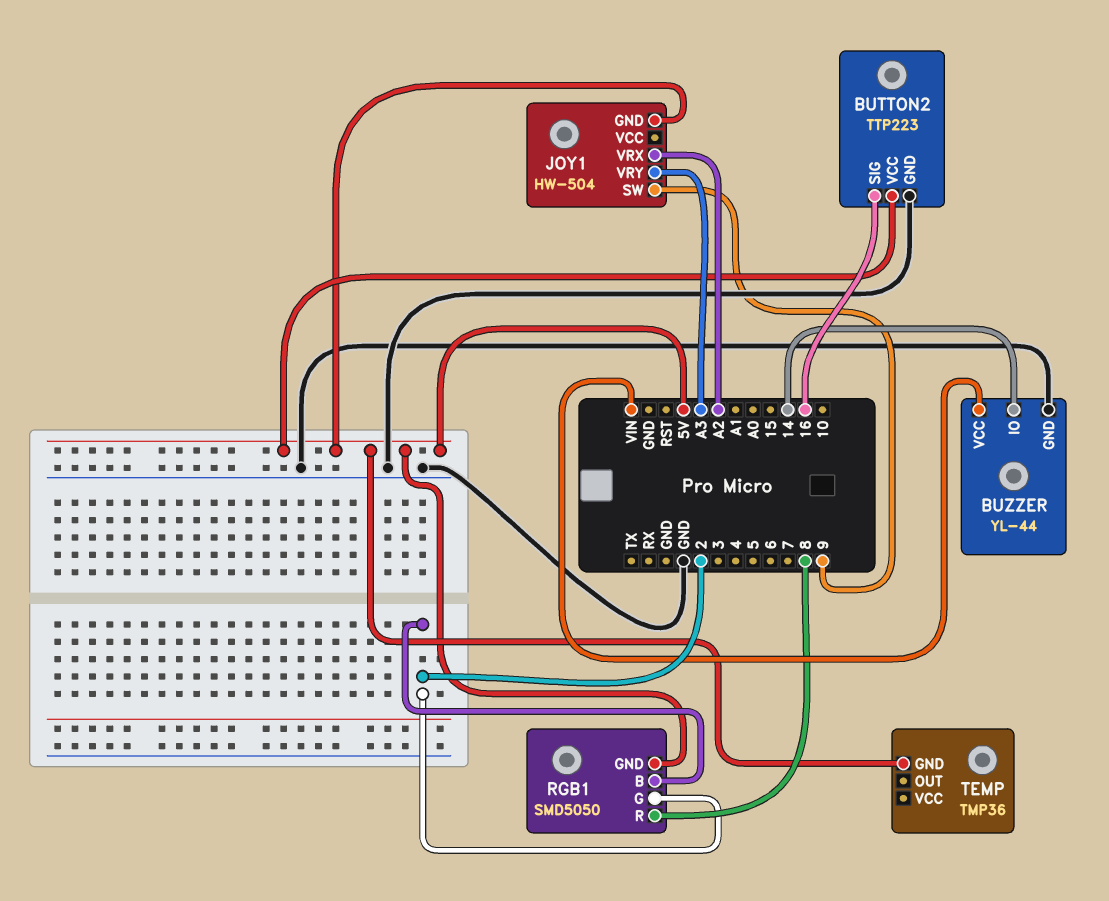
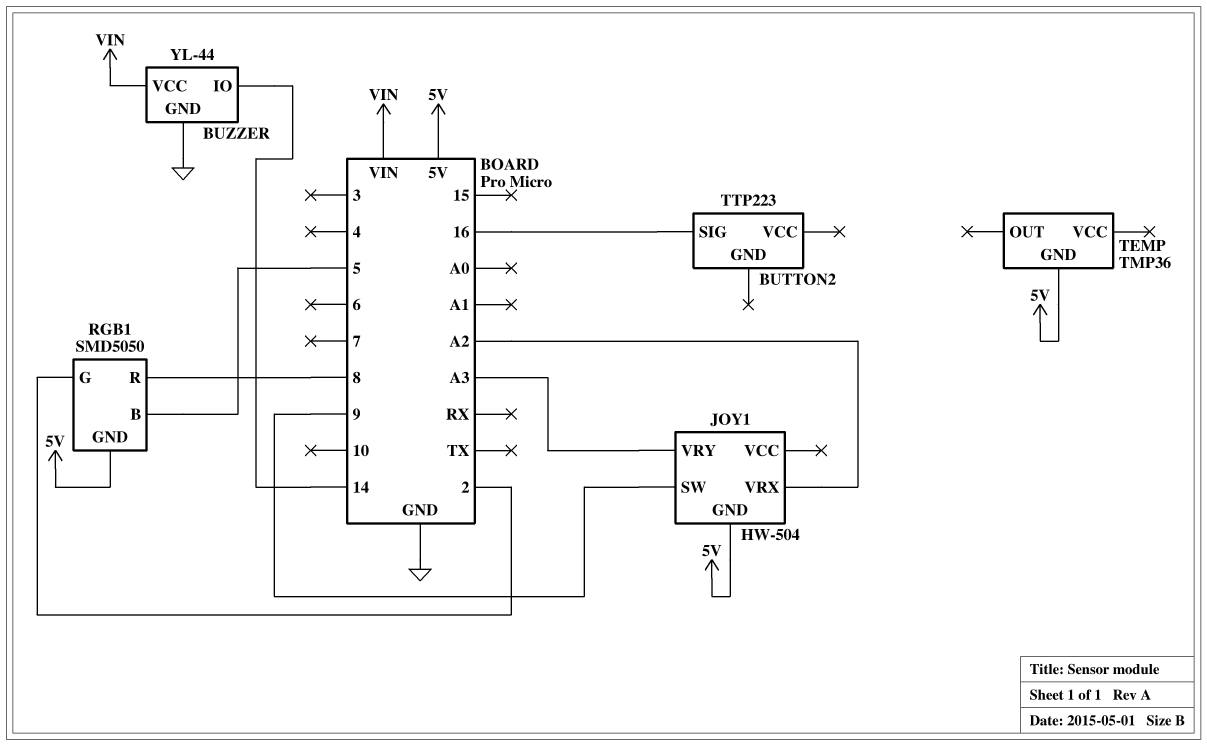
BUTTON2 pin GND: GND -> none
BUTTON2 pin VCC: 5V -> none
RGB1 pin B: 2 -> 5

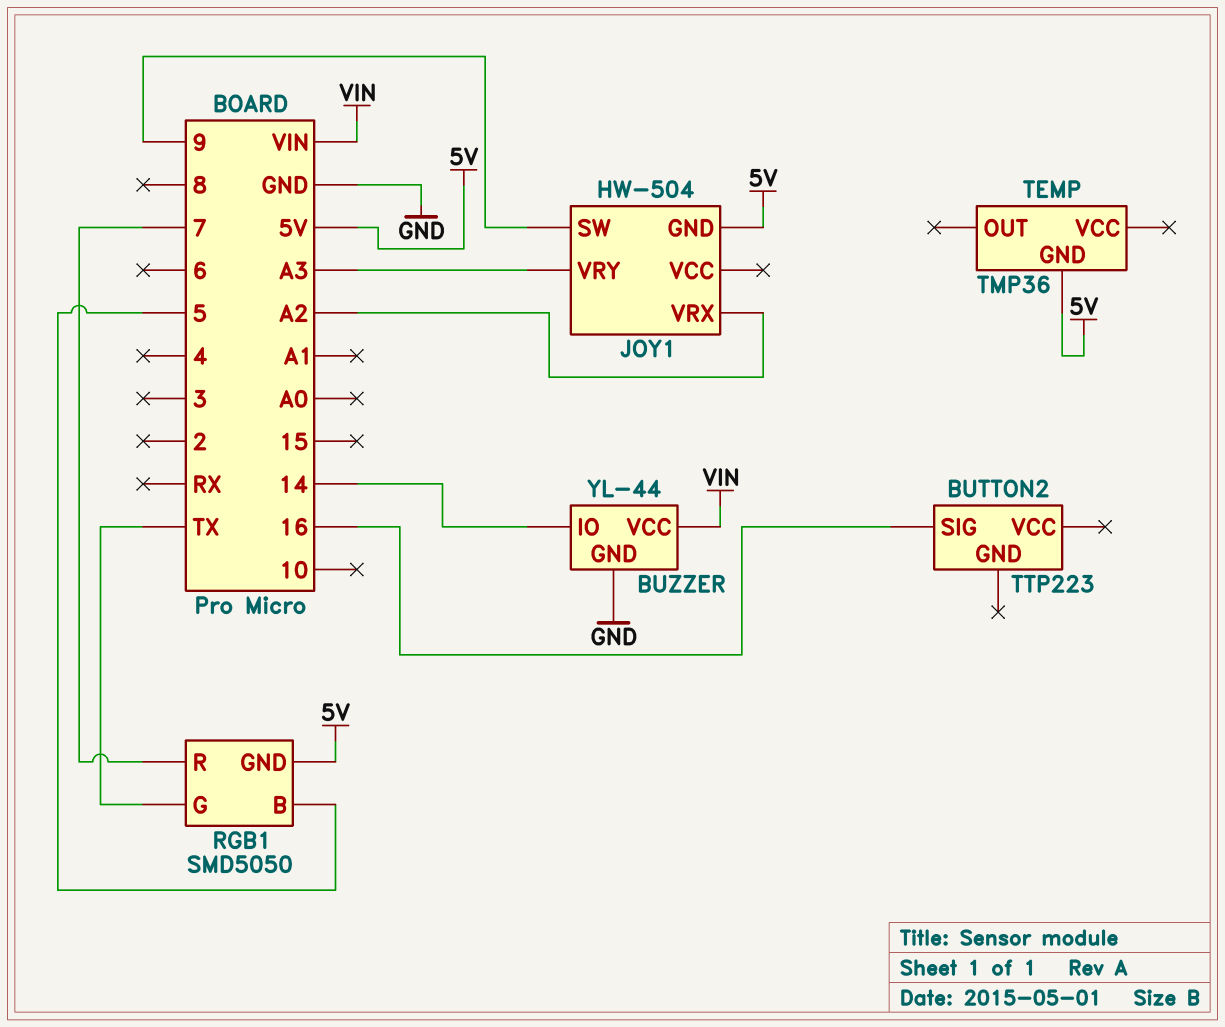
RGB1 pin G: 2 -> TX
RGB1 pin R: 8 -> 7

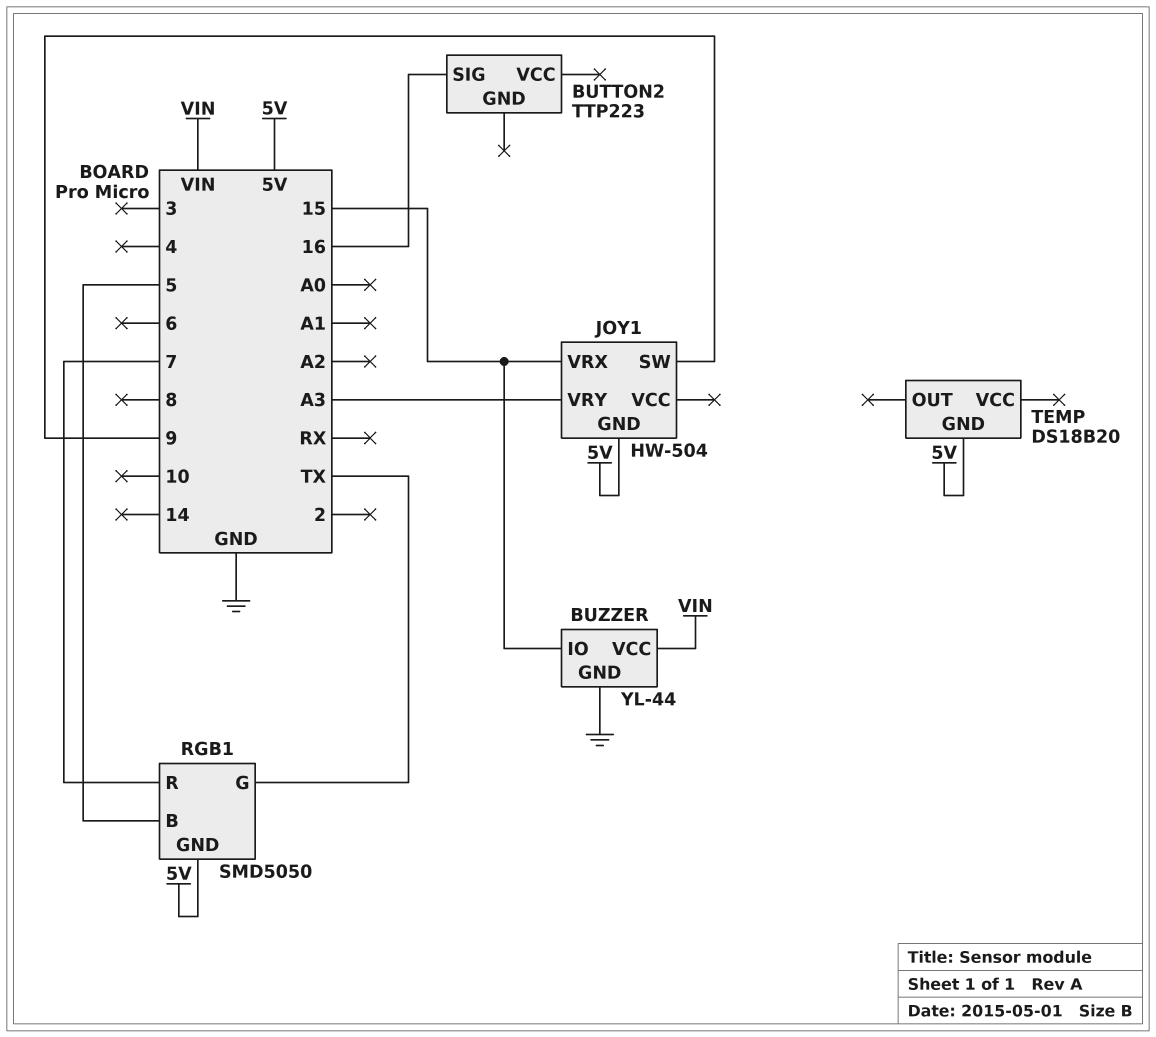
BUZZER pin IO: 14 -> 15
JOY1 pin VRX: A2 -> 15
TEMP: TMP36 -> DS18B20

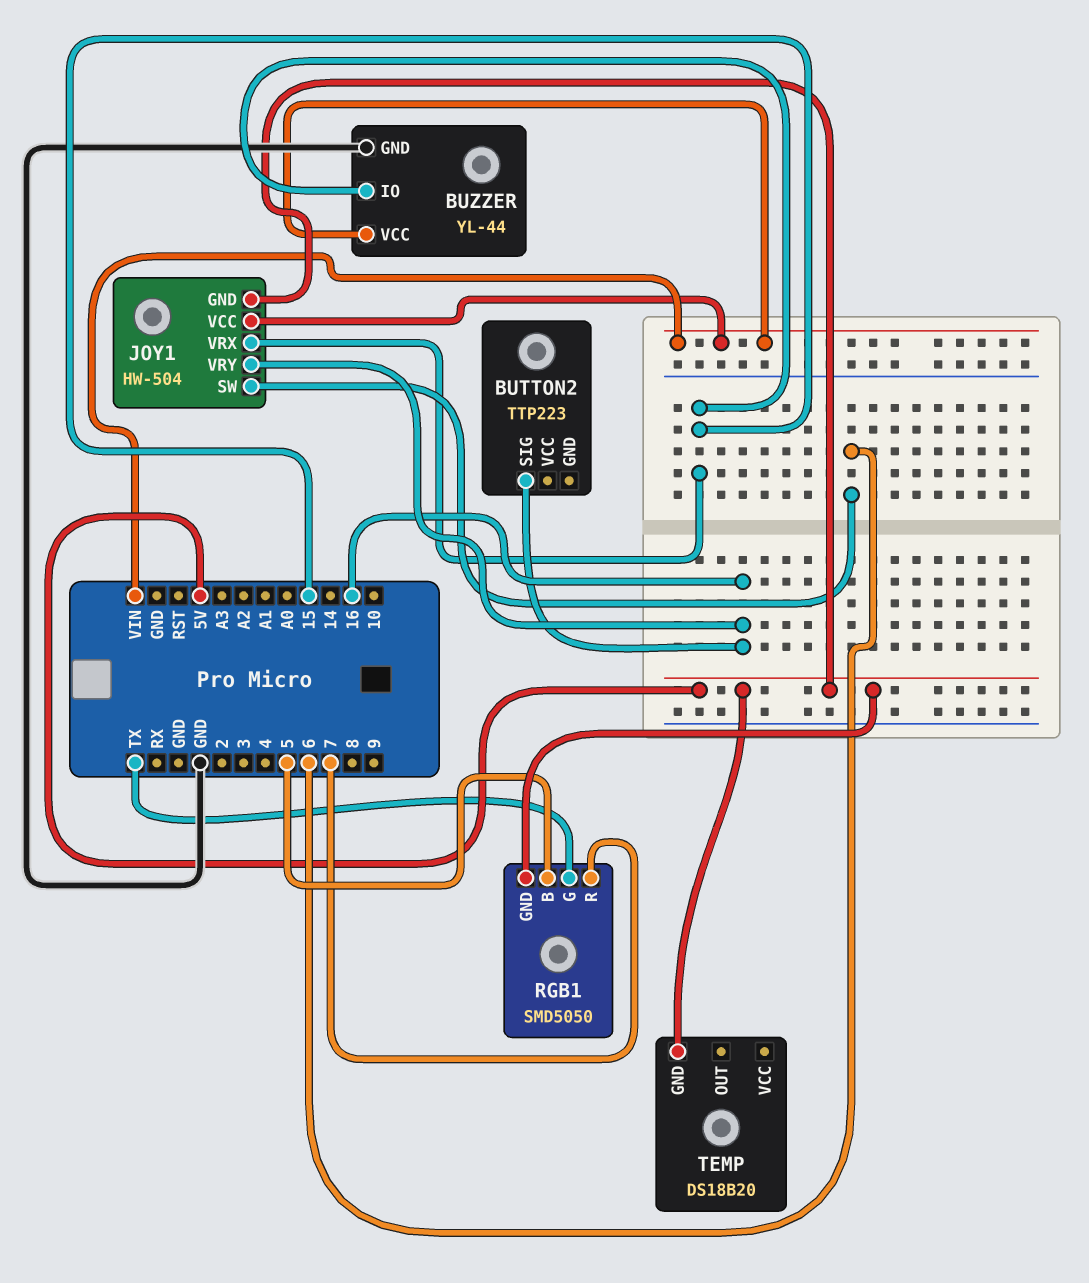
JOY1 pin SW: 9 -> 6
JOY1 pin VCC: none -> VIN
JOY1 pin VRY: A3 -> 16

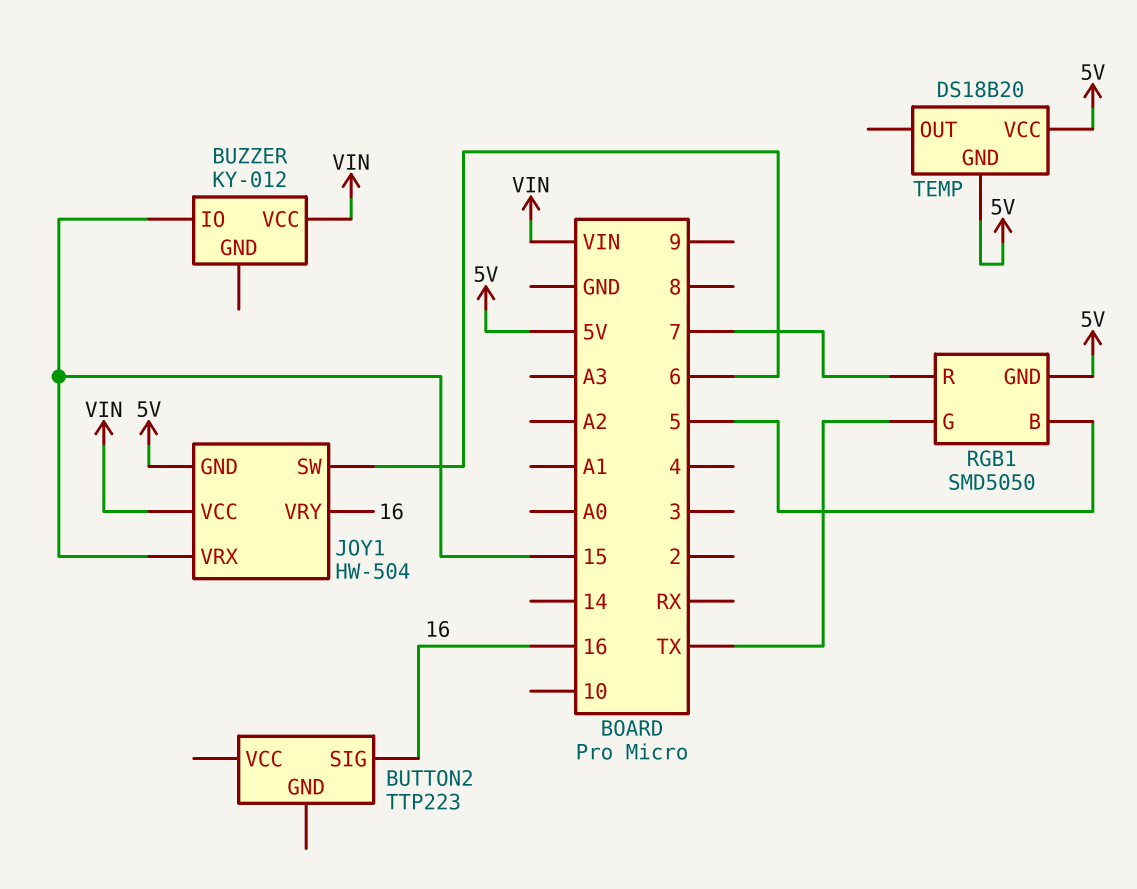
BUZZER: YL-44 -> KY-012
BUZZER pin GND: GND -> none
TEMP pin VCC: none -> 5V

